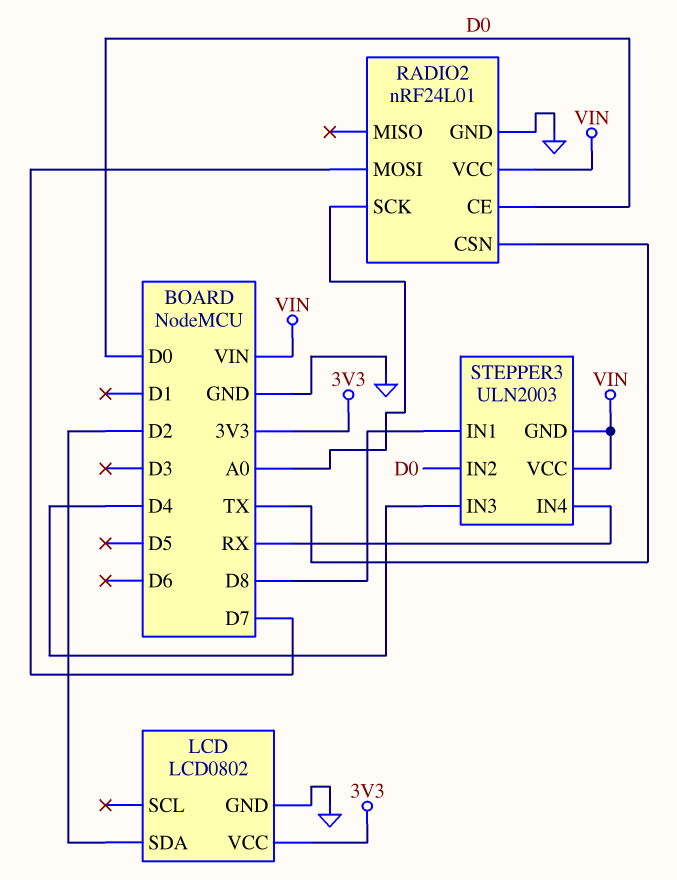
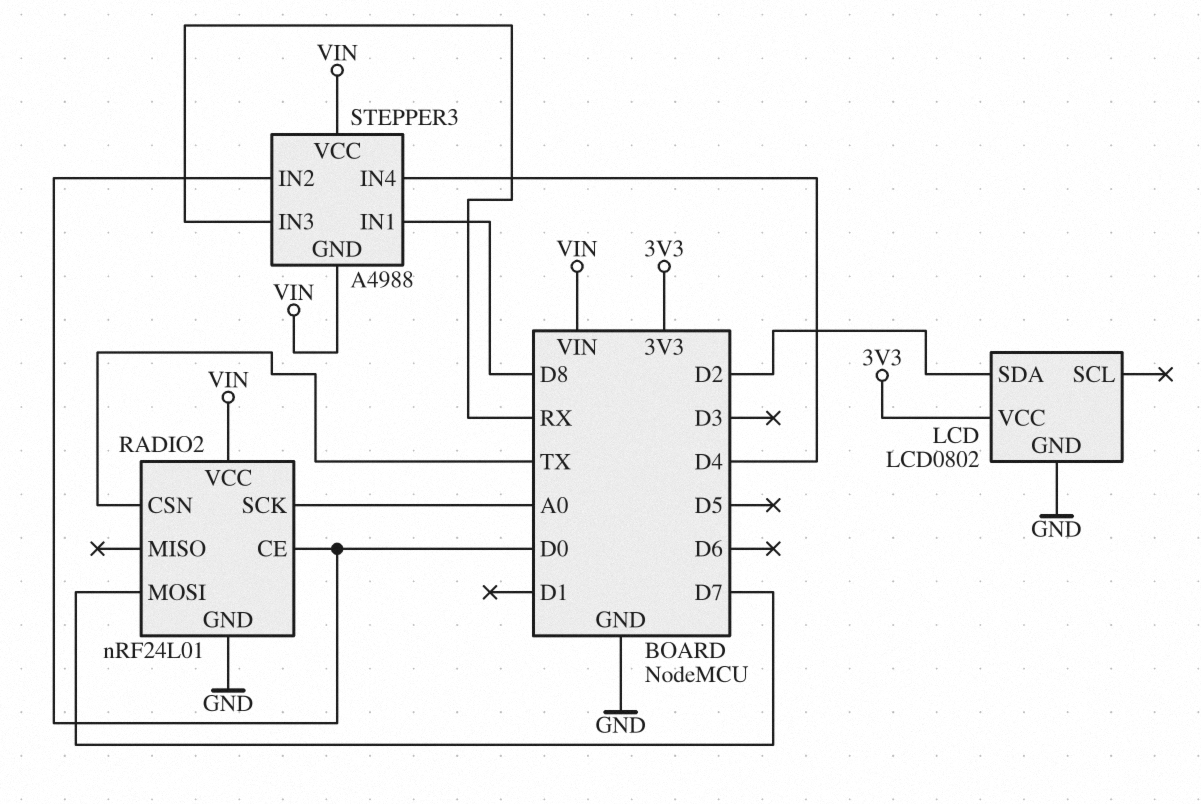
STEPPER3: ULN2003 -> A4988
STEPPER3 pin IN3: D4 -> RX
STEPPER3 pin IN4: RX -> D4

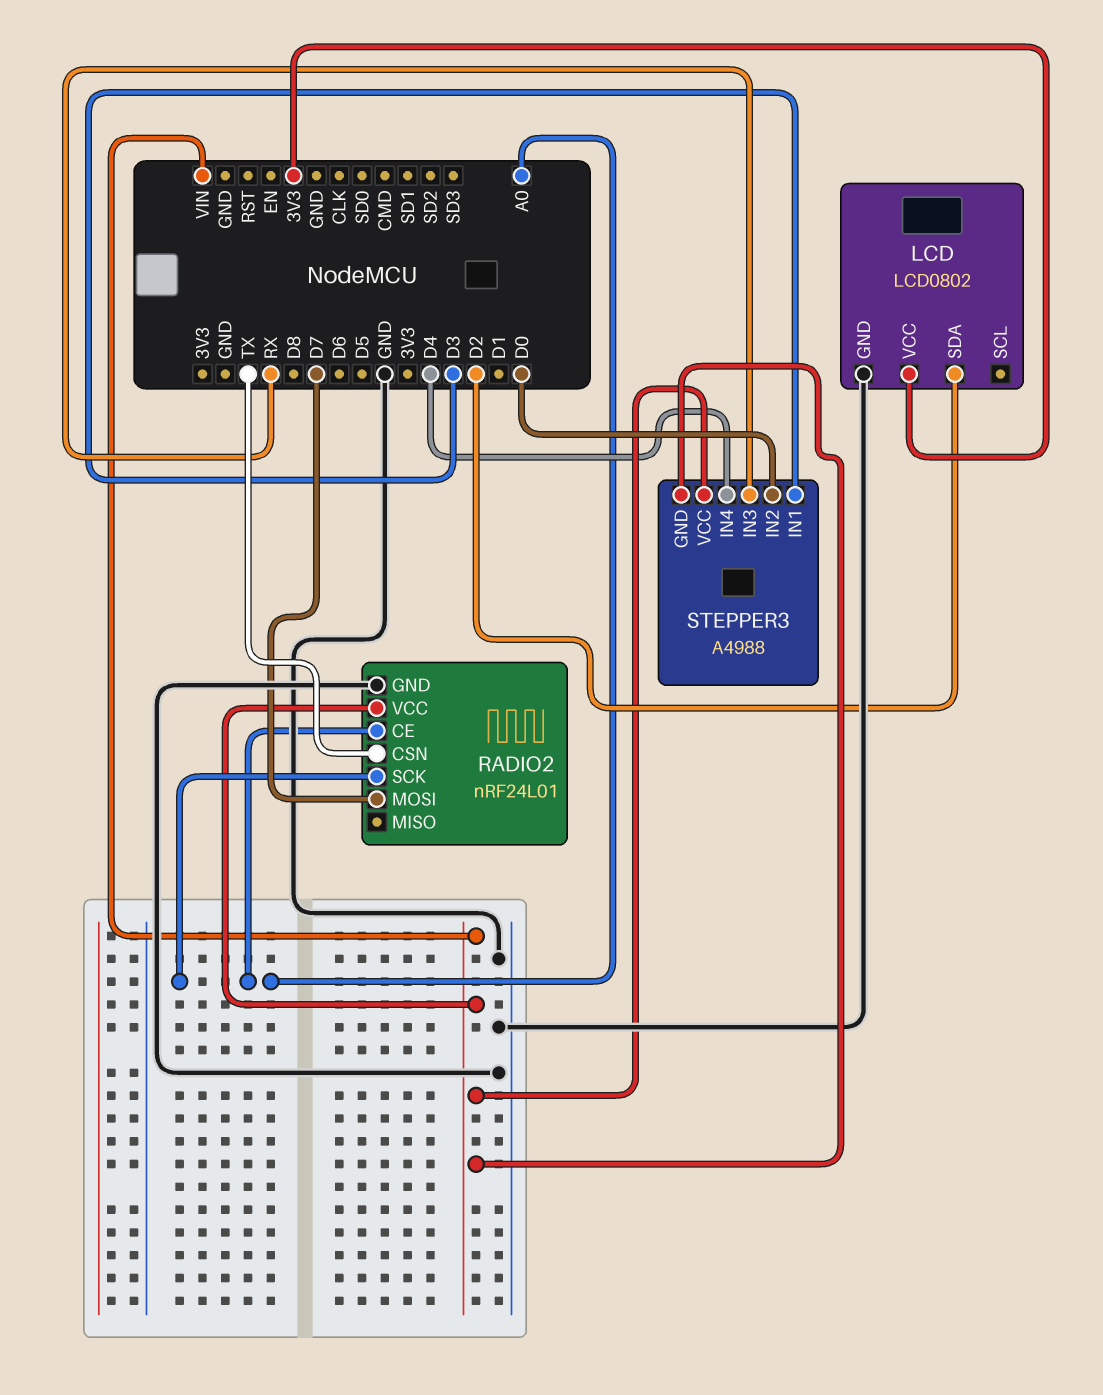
RADIO2 pin CE: D0 -> A0
STEPPER3 pin IN1: D8 -> D3

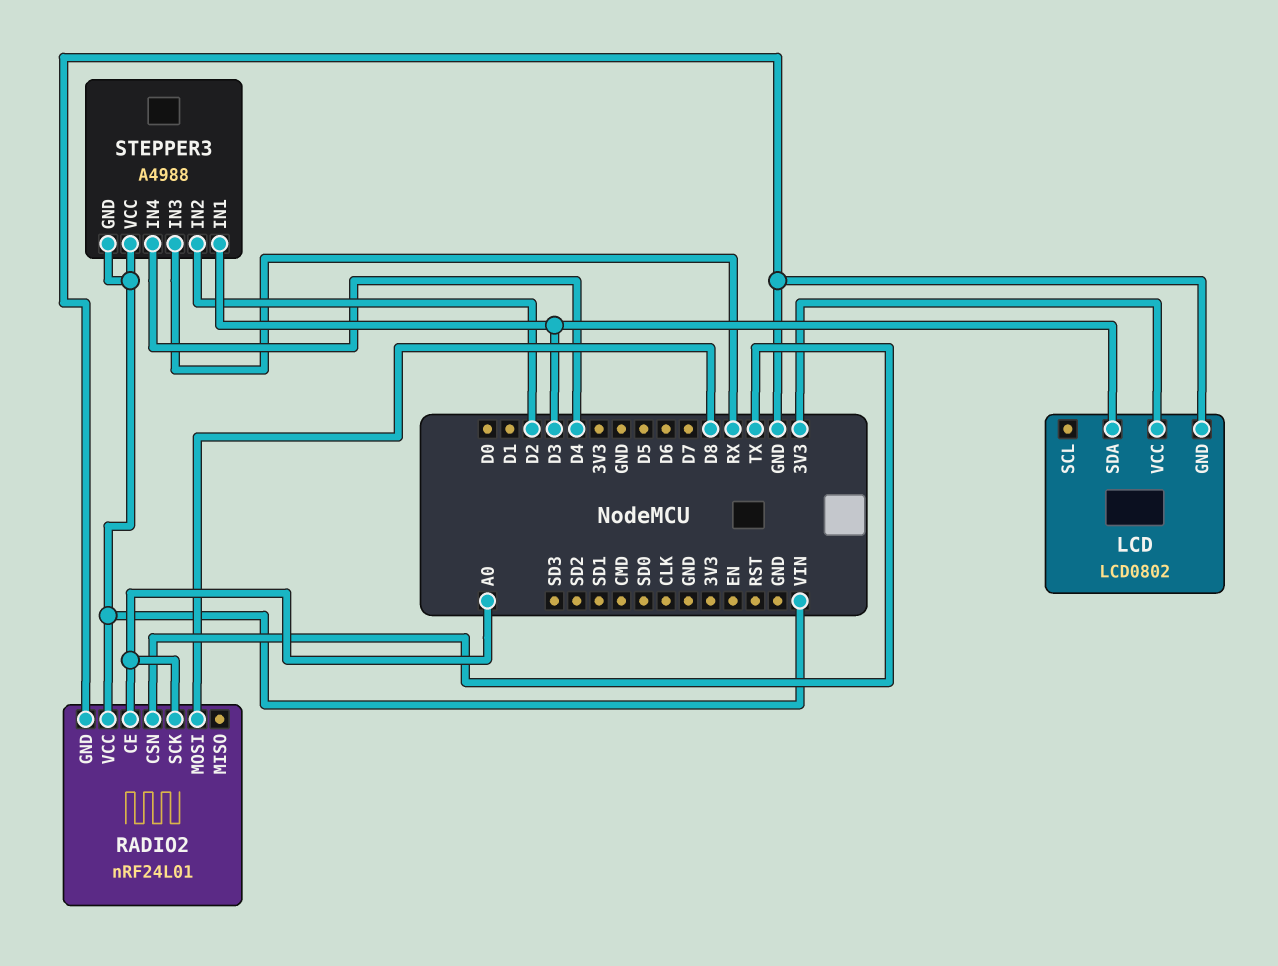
LCD pin SDA: D2 -> D3
RADIO2 pin MOSI: D7 -> D8
STEPPER3 pin IN2: D0 -> D2

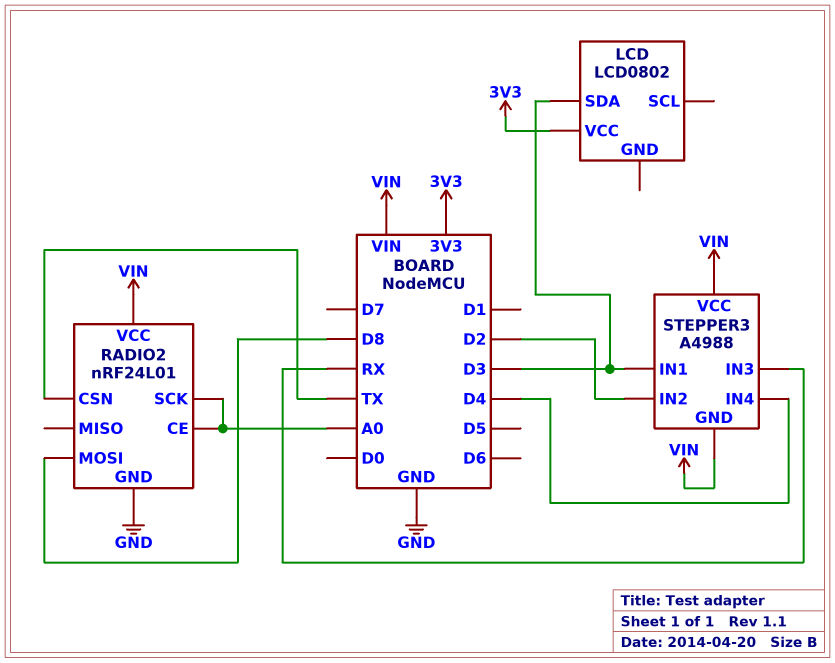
LCD pin GND: GND -> none

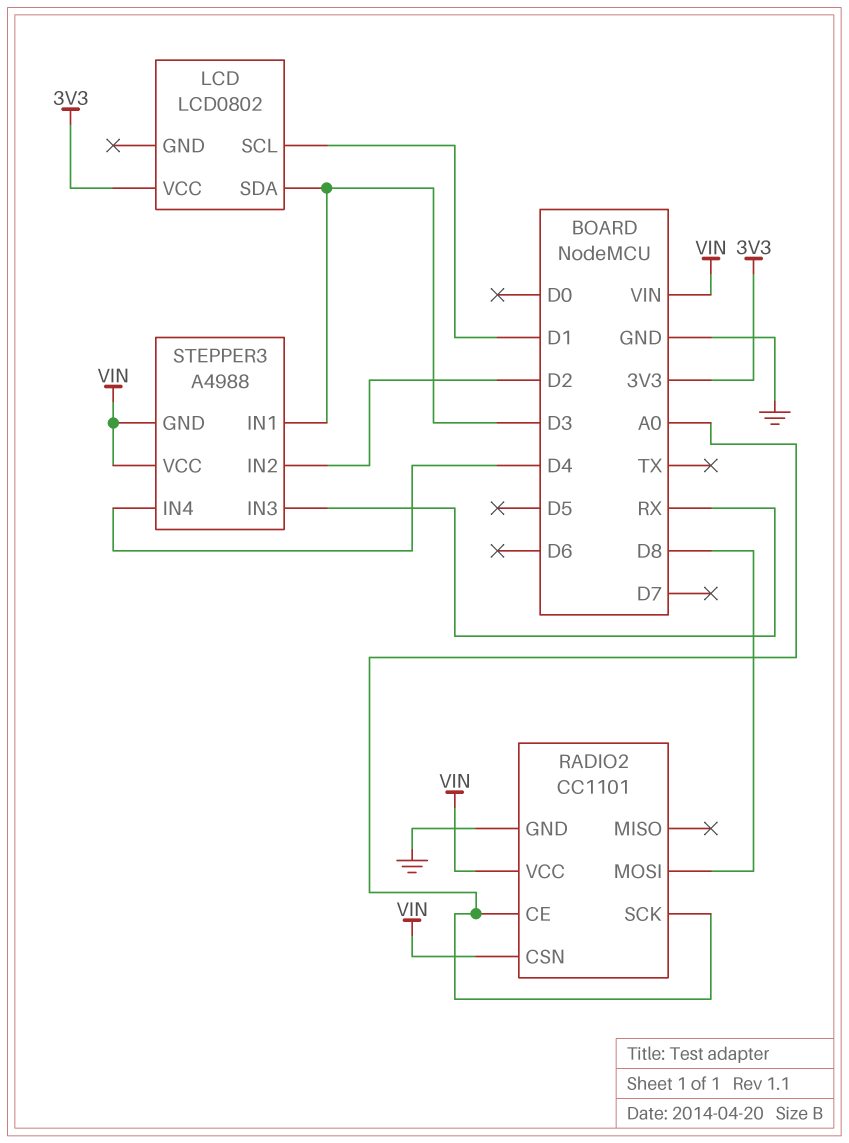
LCD pin SCL: none -> D1
RADIO2: nRF24L01 -> CC1101
RADIO2 pin CSN: TX -> VIN

